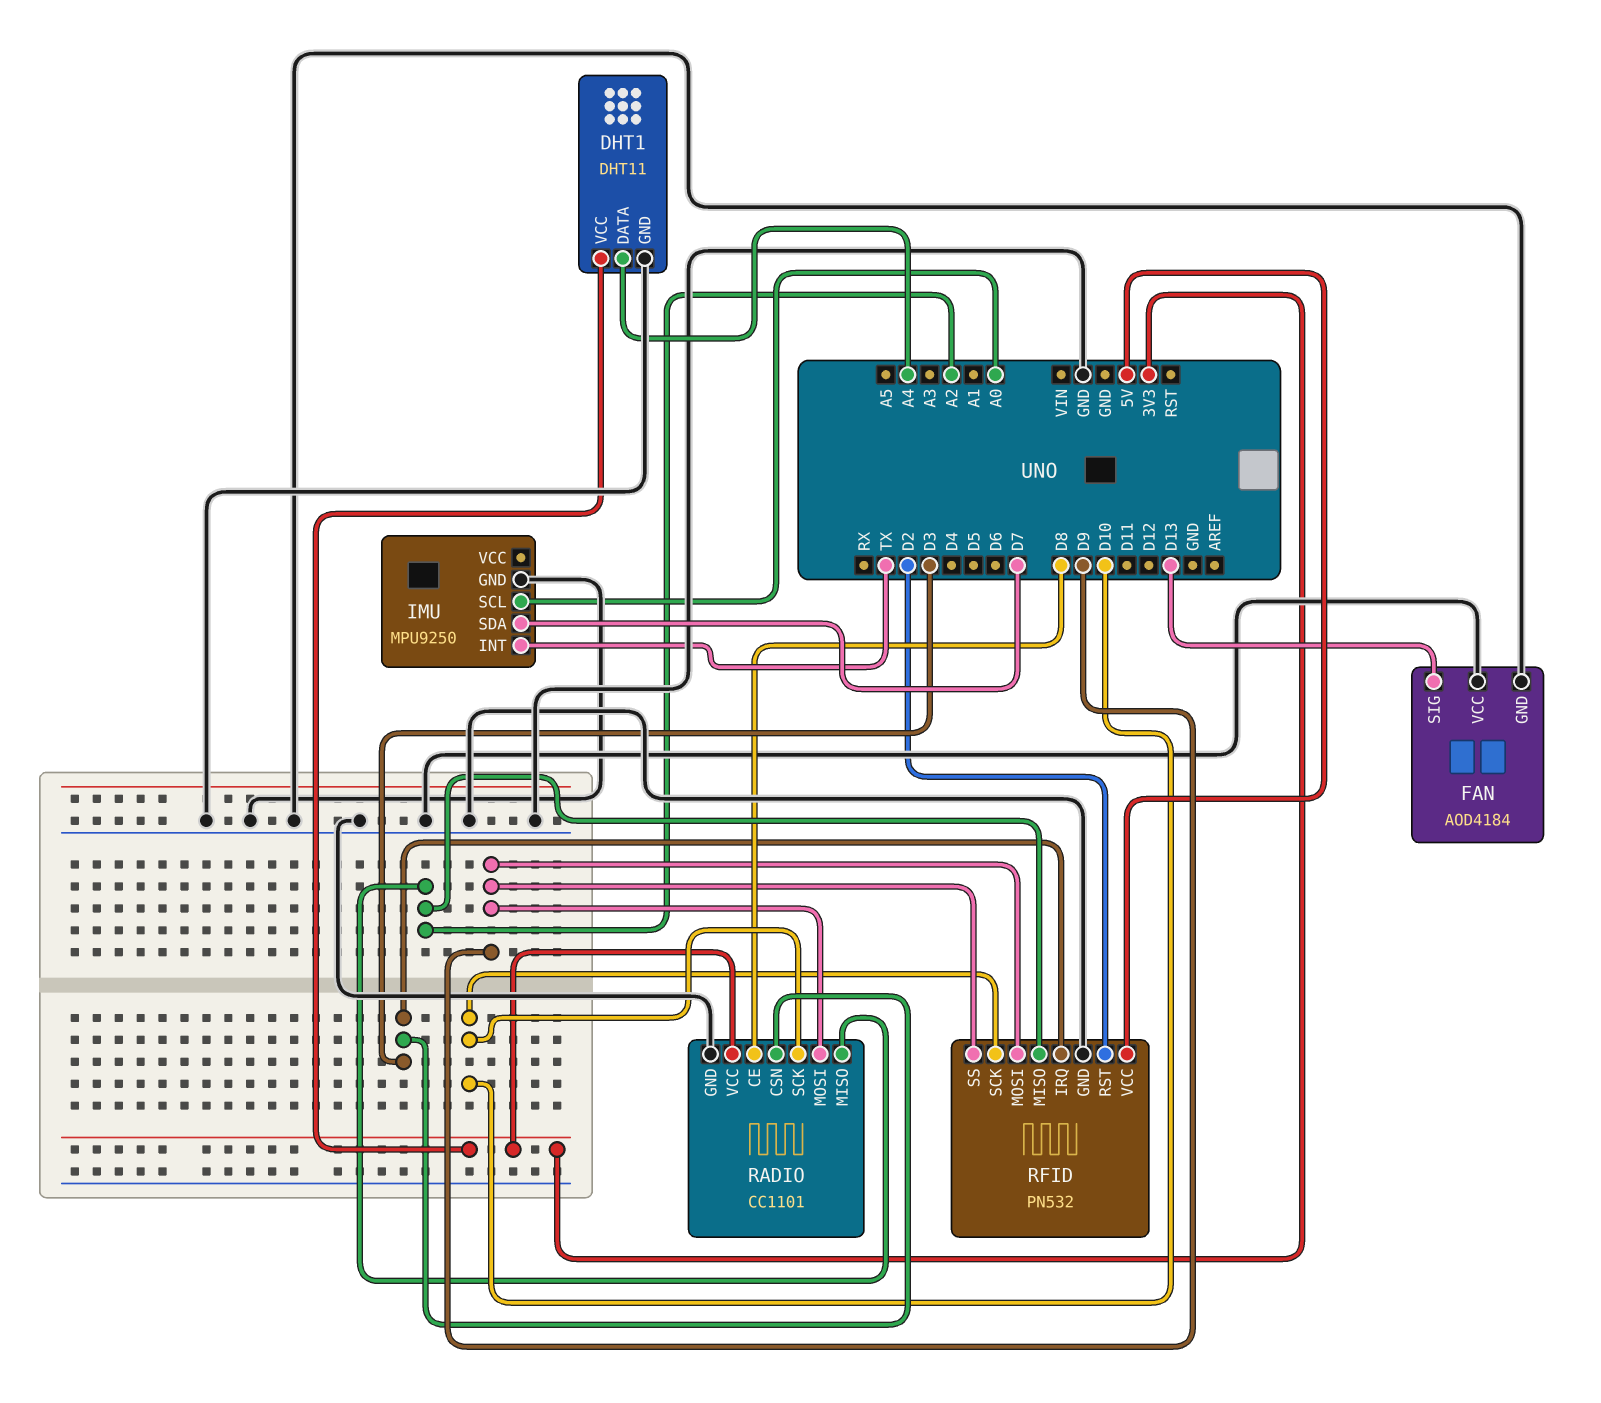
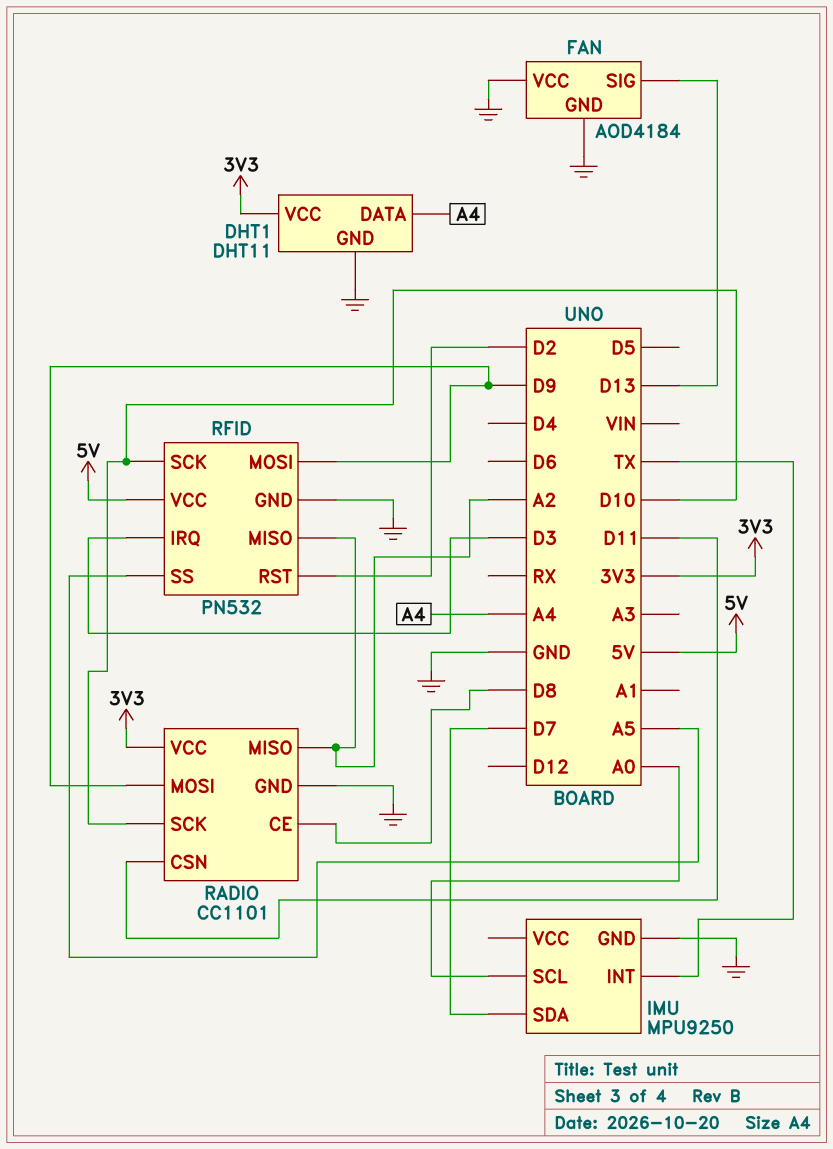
RADIO pin CSN: D3 -> D11
RFID pin SS: D9 -> A5

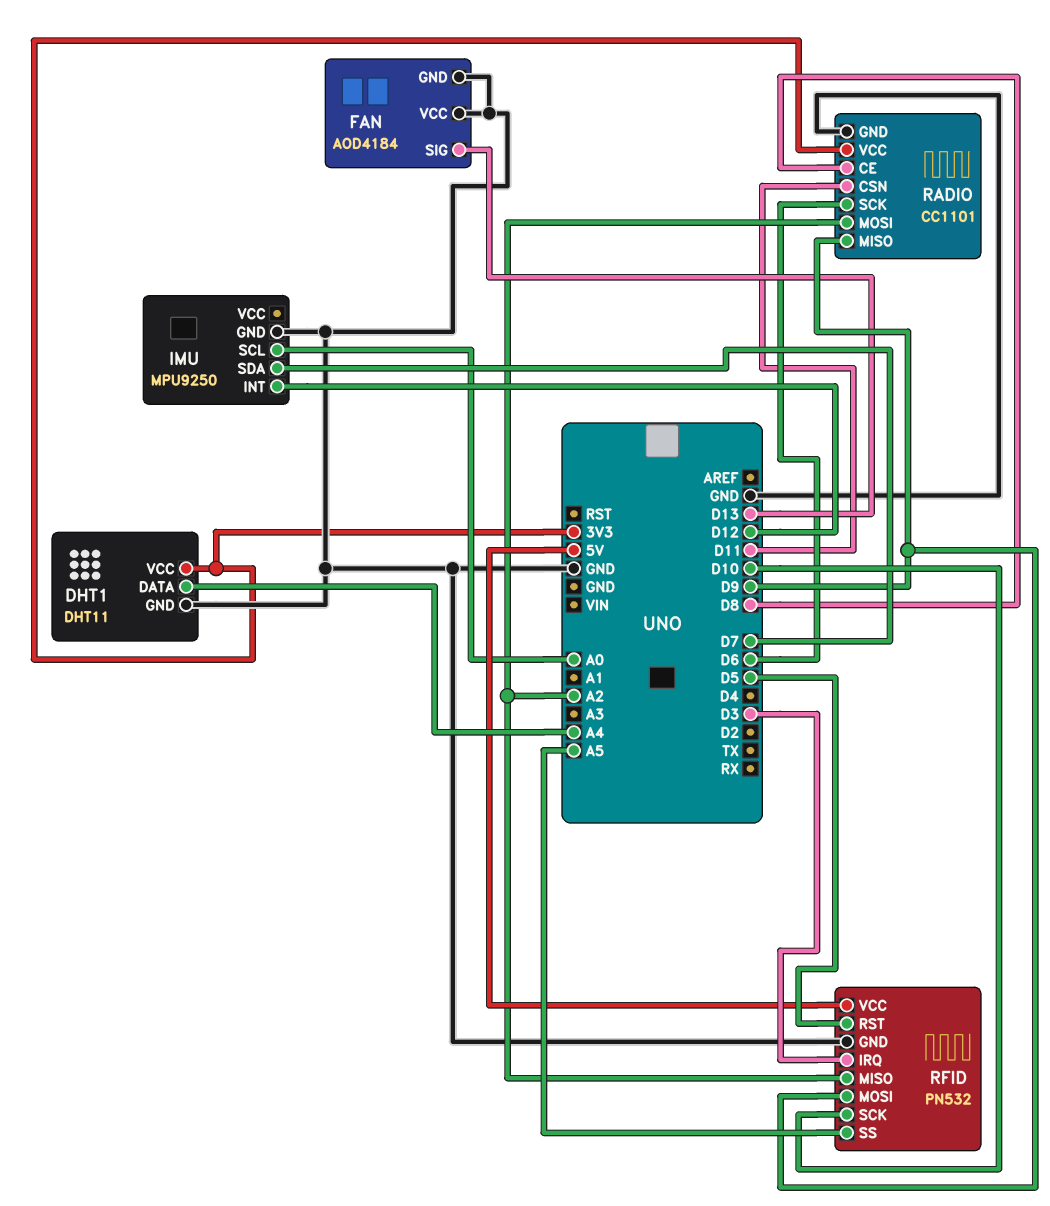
IMU pin INT: TX -> D12
RADIO pin MISO: A2 -> D9
RADIO pin MOSI: D9 -> A2
RADIO pin SCK: D10 -> D6
RFID pin RST: D2 -> D5

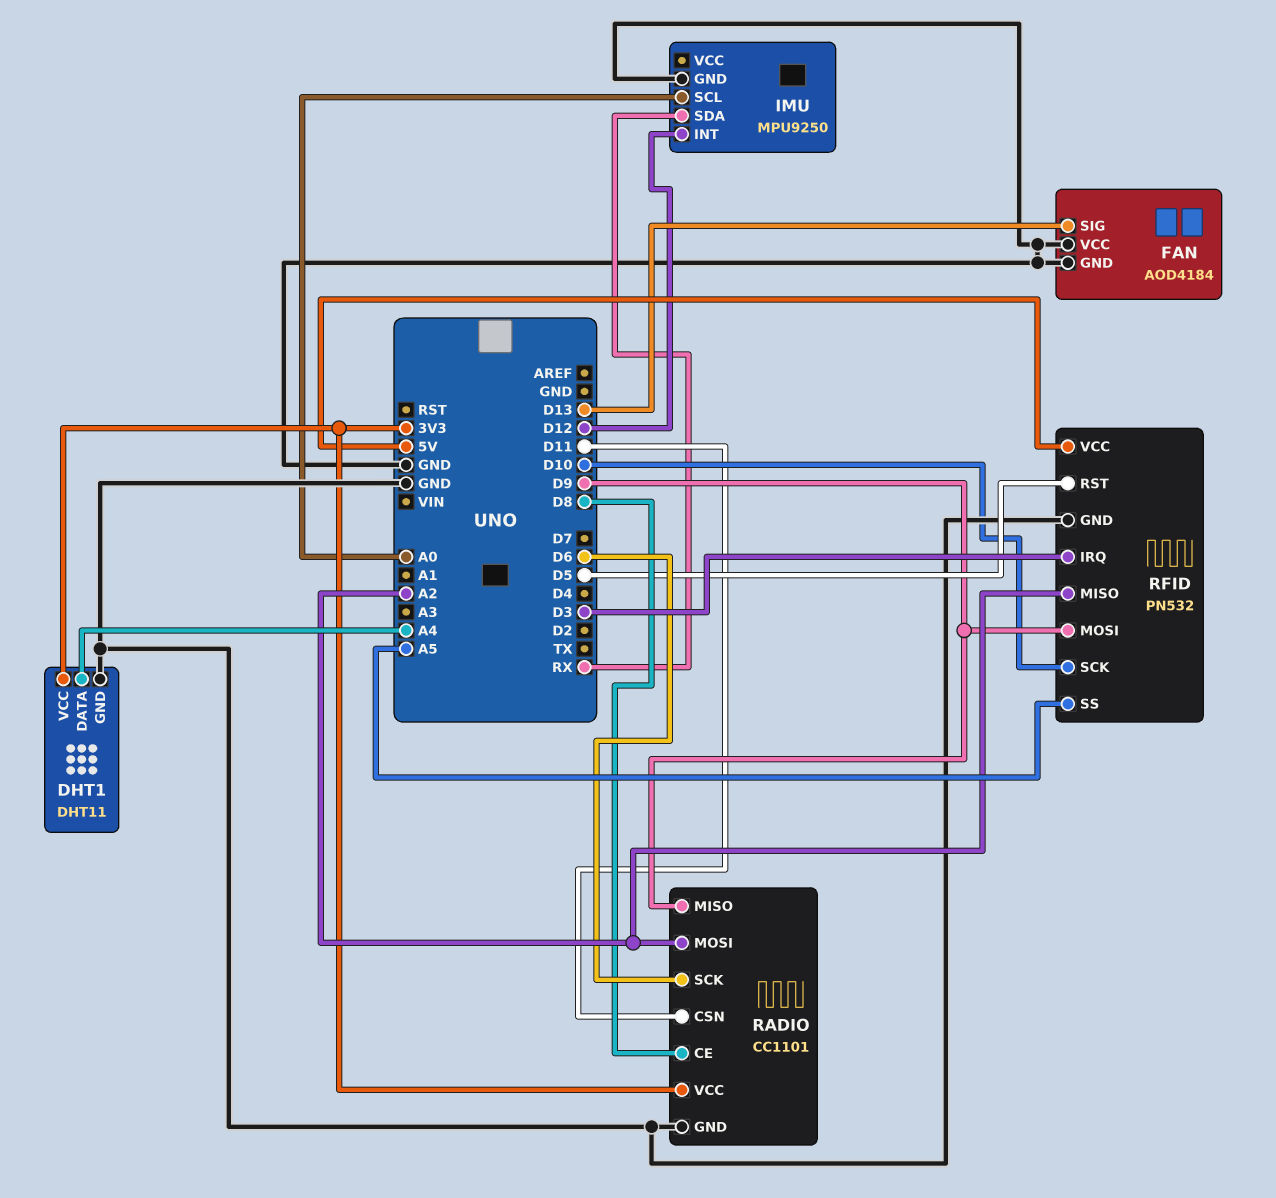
IMU pin SDA: D7 -> RX

